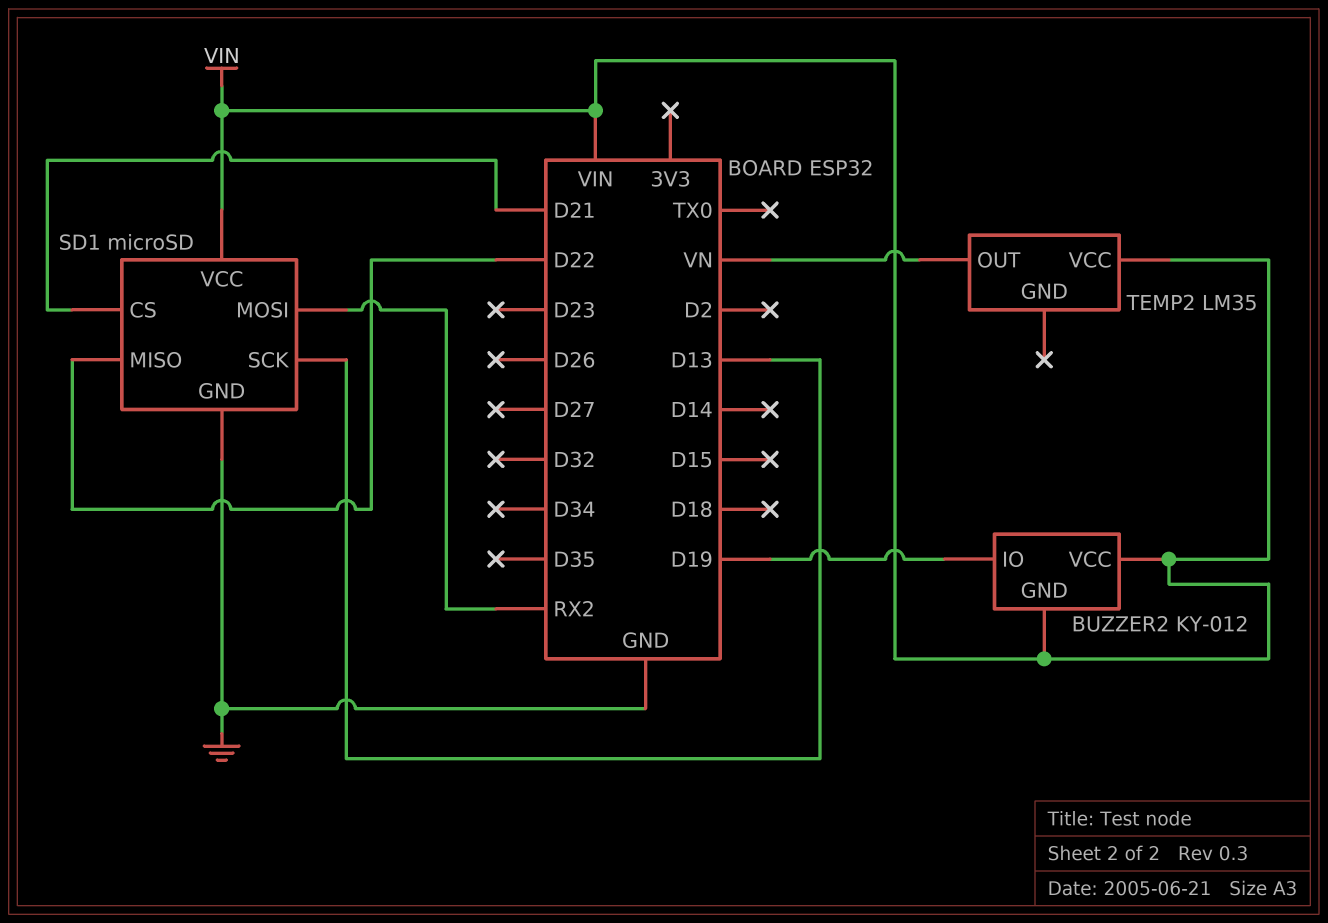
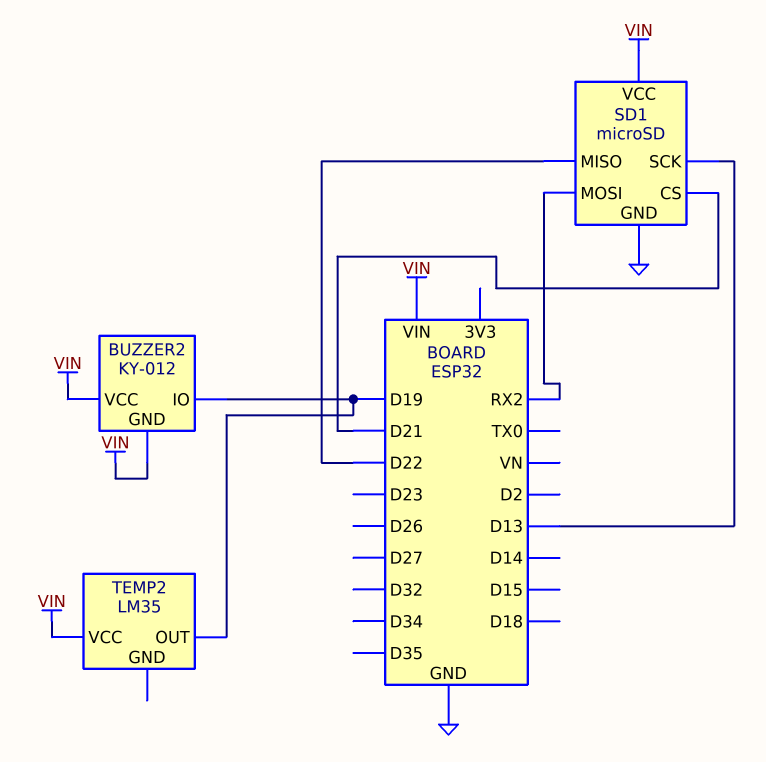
TEMP2 pin OUT: VN -> D19

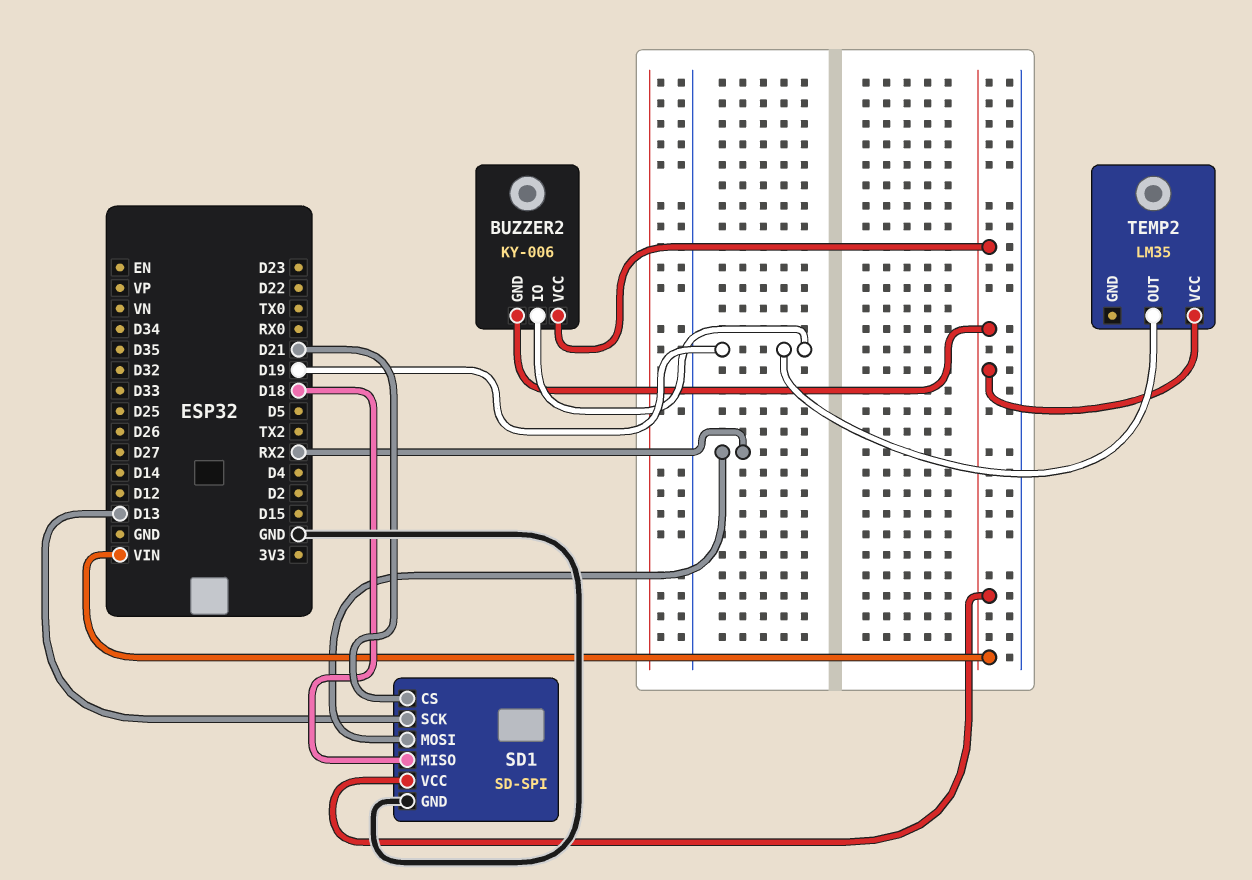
BUZZER2: KY-012 -> KY-006
SD1: microSD -> SD-SPI
SD1 pin MISO: D22 -> D18

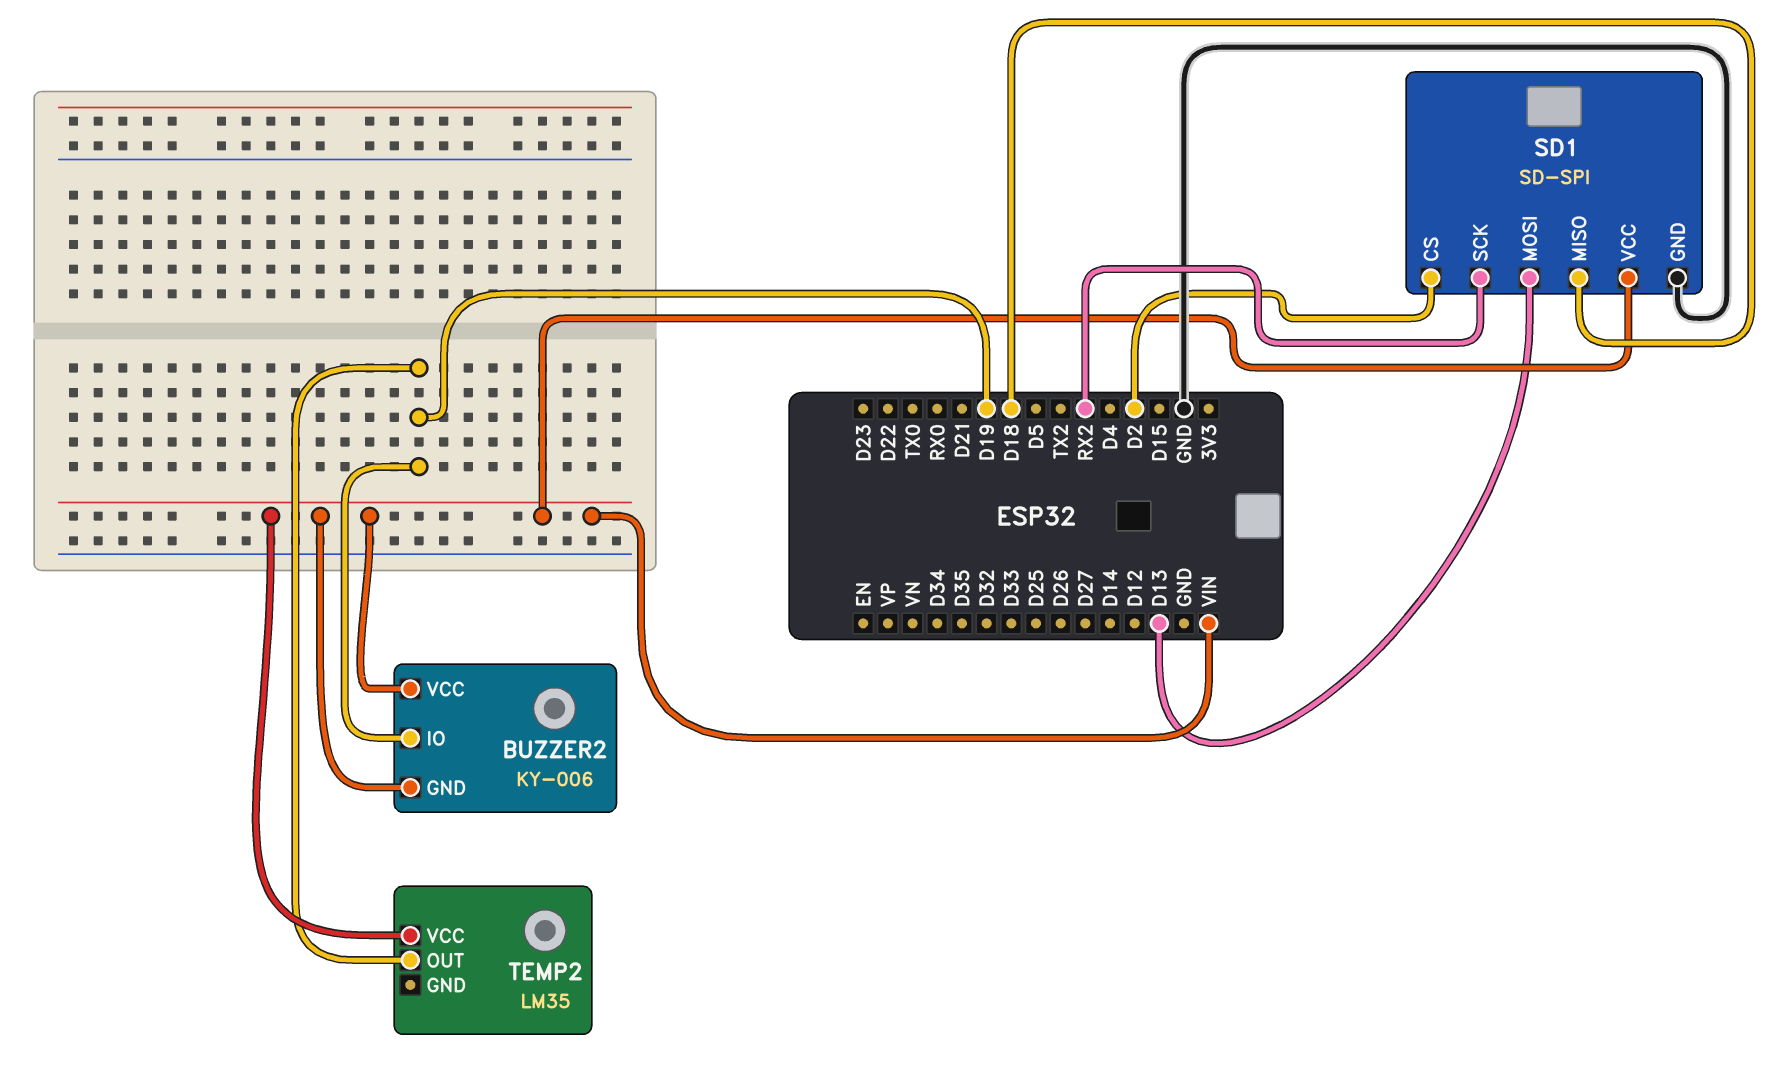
SD1 pin CS: D21 -> D2
SD1 pin MOSI: RX2 -> D13
SD1 pin SCK: D13 -> RX2

